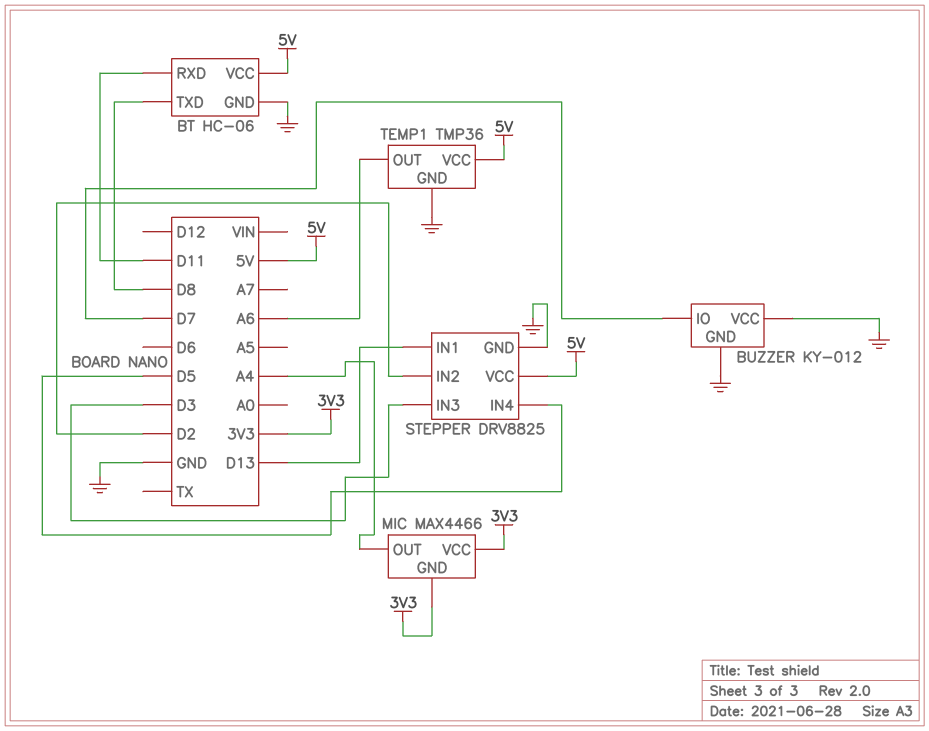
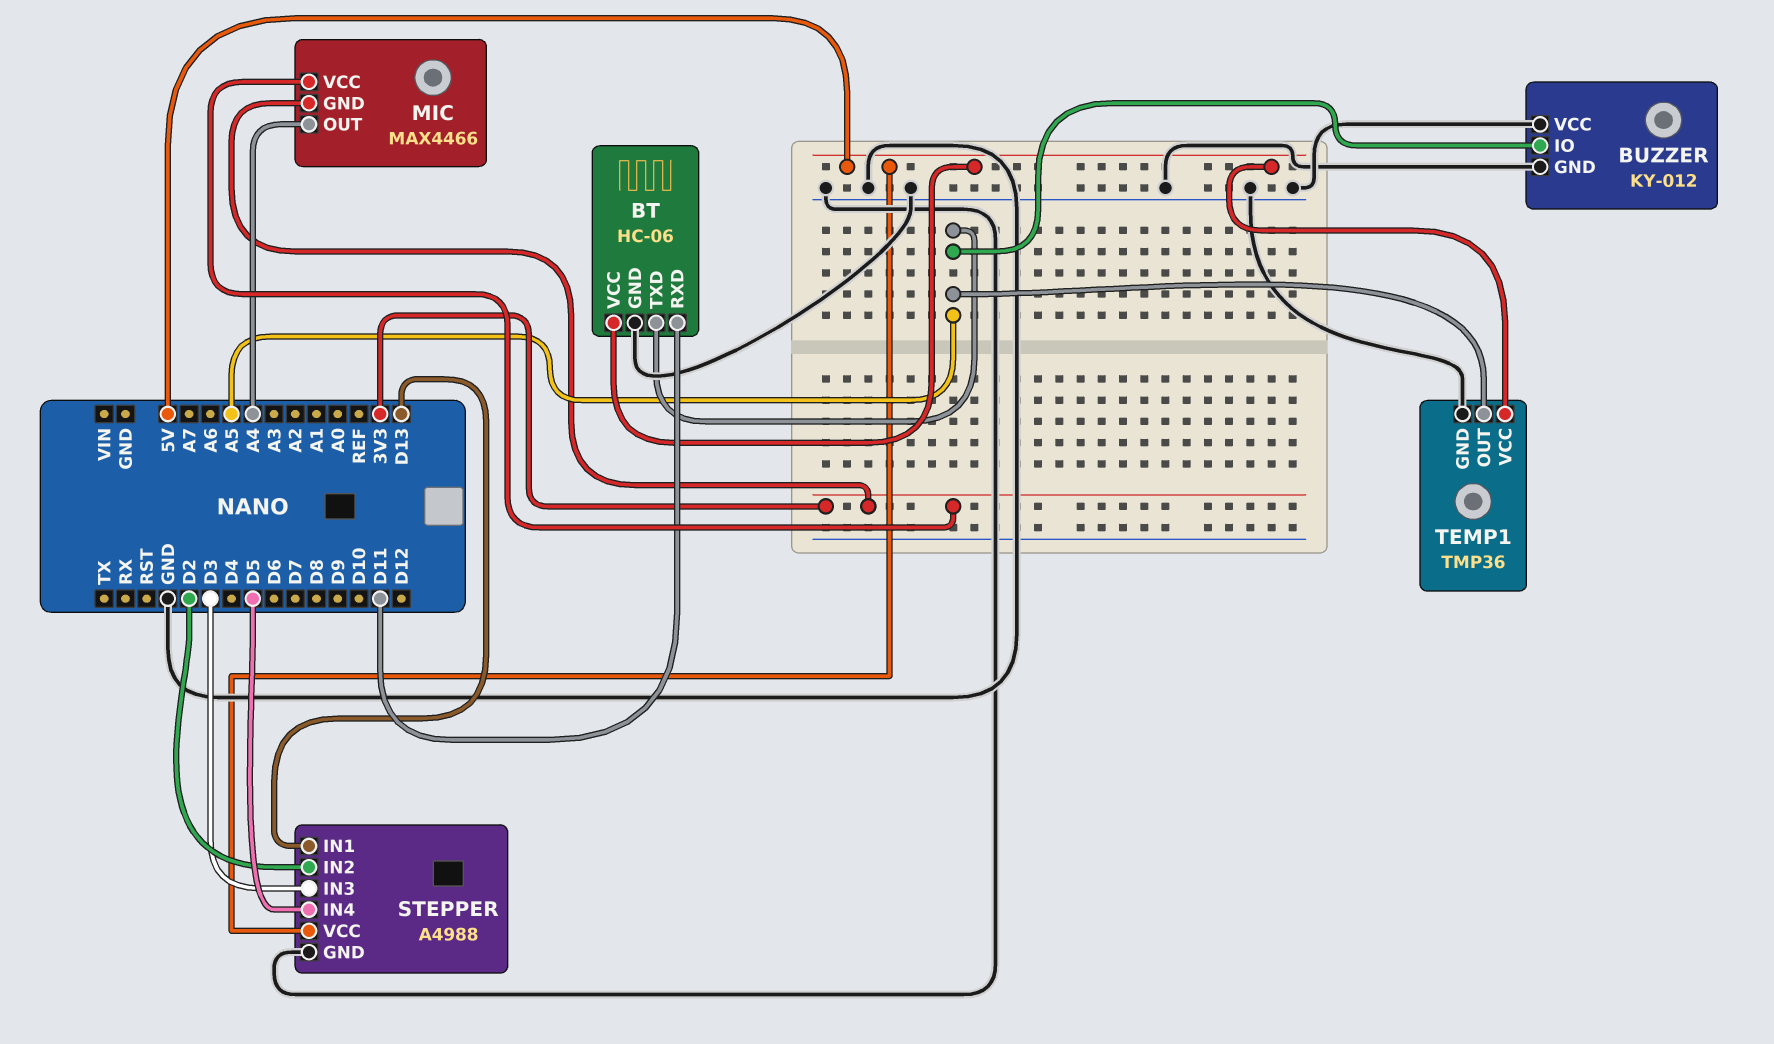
BT pin TXD: D8 -> A5
BUZZER pin IO: D7 -> A5
STEPPER: DRV8825 -> A4988
TEMP1 pin OUT: A6 -> A5

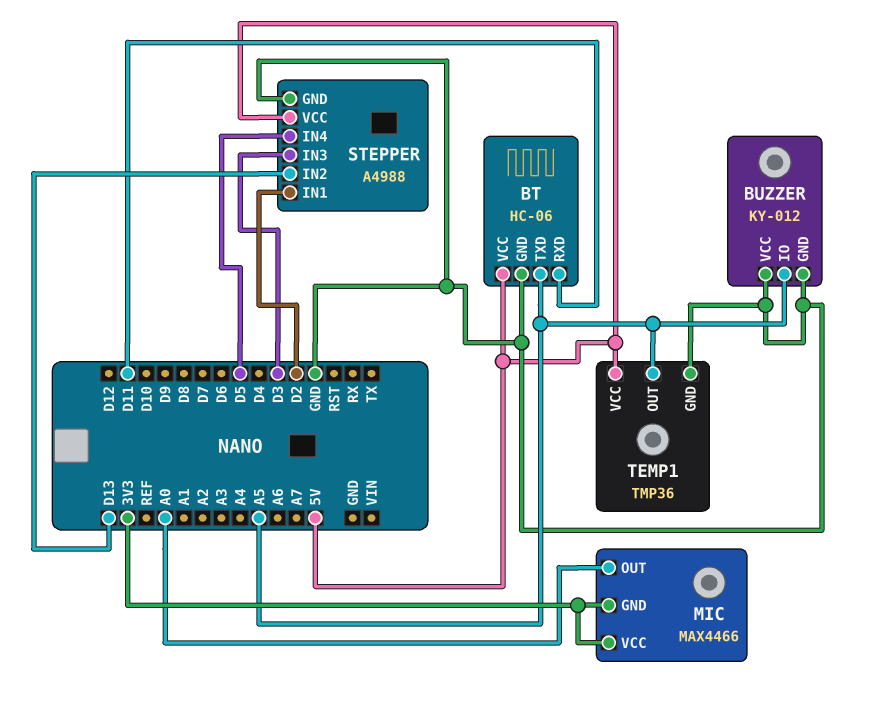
MIC pin OUT: A4 -> A0
STEPPER pin IN1: D13 -> D2
STEPPER pin IN2: D2 -> D13

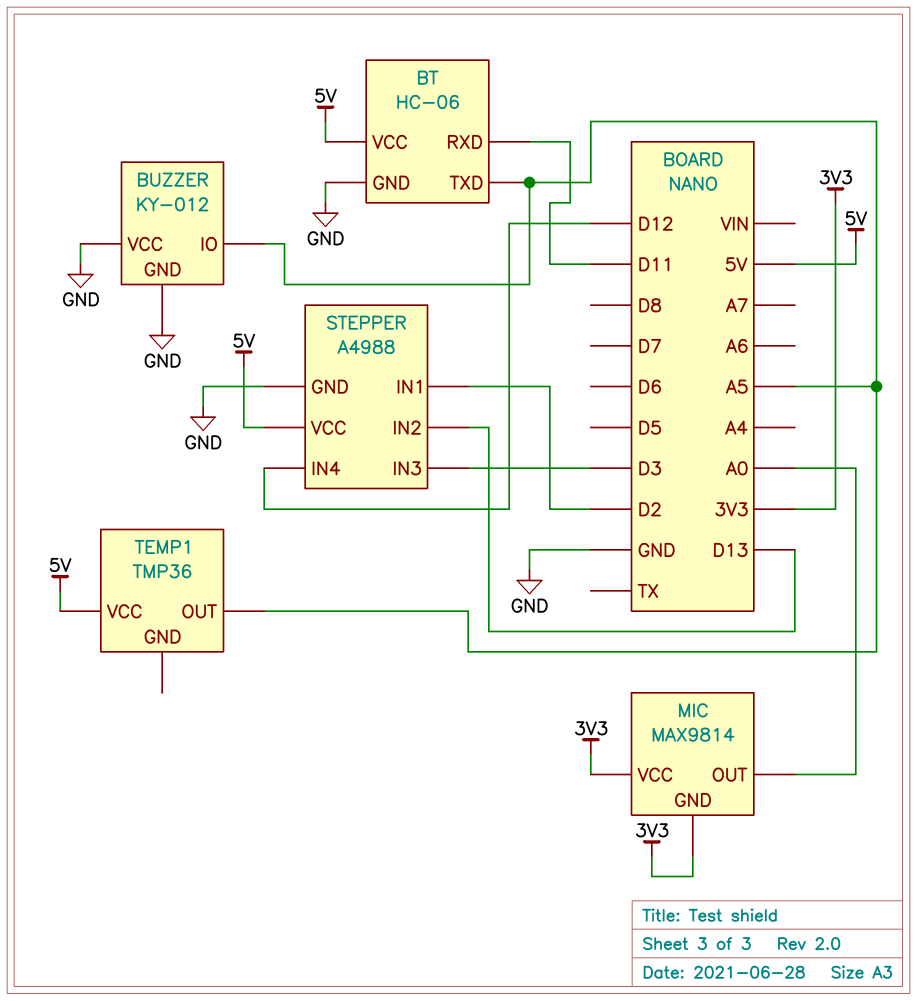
MIC: MAX4466 -> MAX9814
STEPPER pin IN4: D5 -> D12
TEMP1 pin GND: GND -> none

